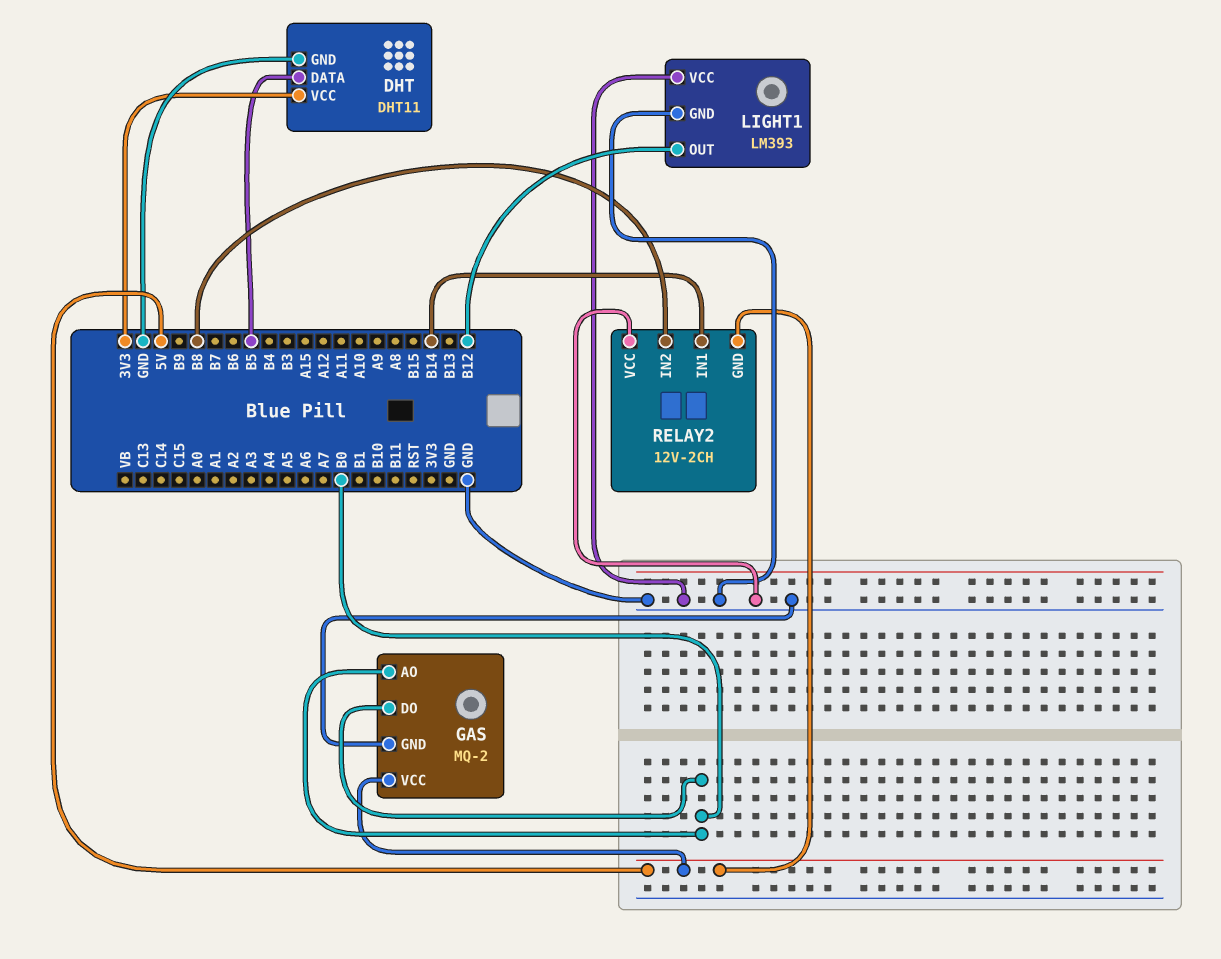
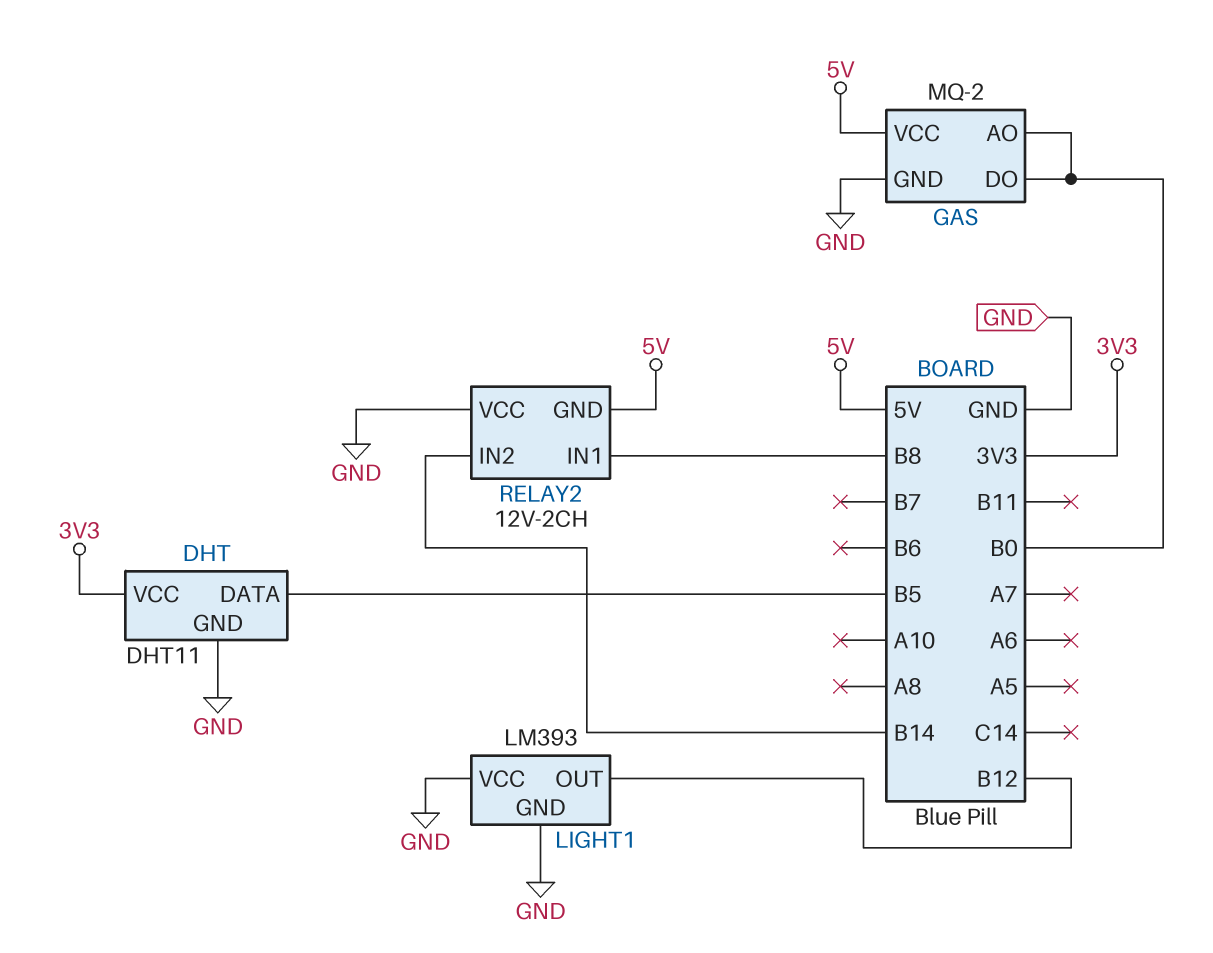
RELAY2 pin IN1: B14 -> B8
RELAY2 pin IN2: B8 -> B14

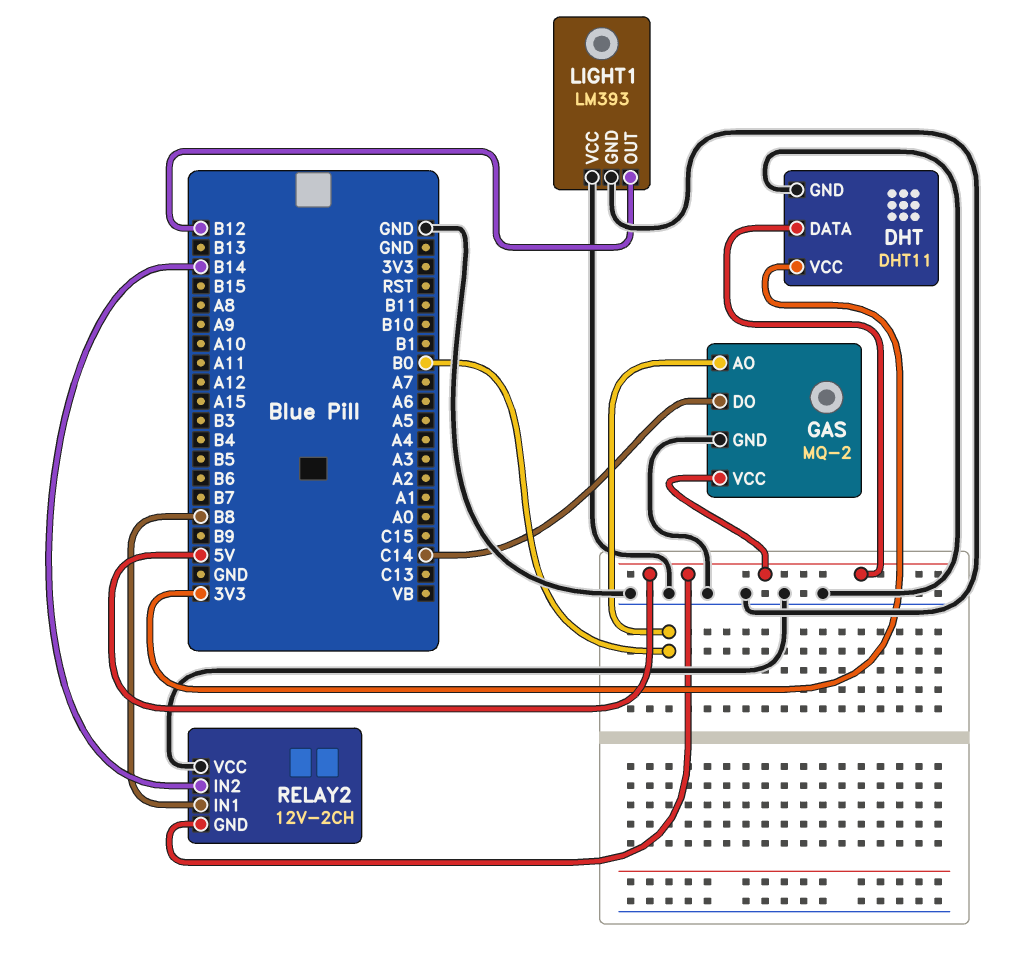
DHT pin DATA: B5 -> 5V
GAS pin DO: B0 -> C14

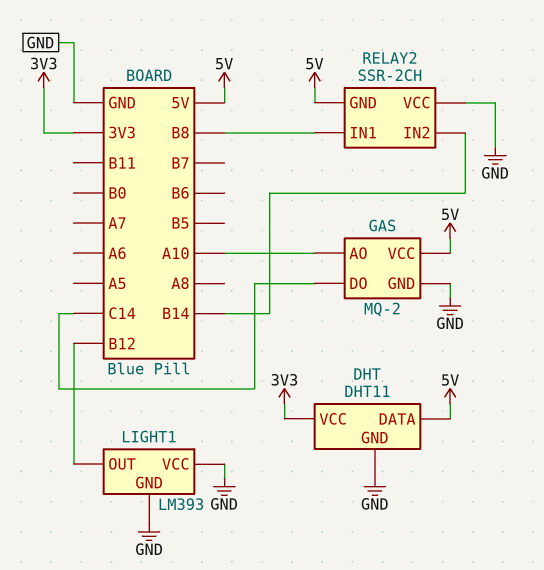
GAS pin AO: B0 -> A10
RELAY2: 12V-2CH -> SSR-2CH

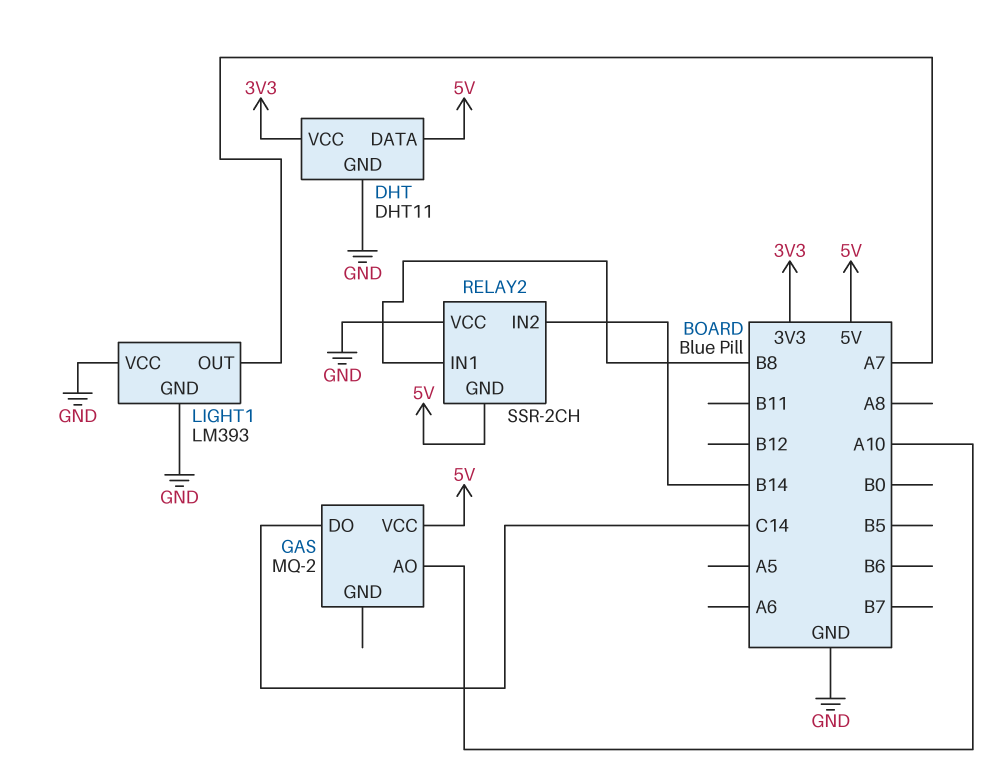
GAS pin GND: GND -> none
LIGHT1 pin OUT: B12 -> A7

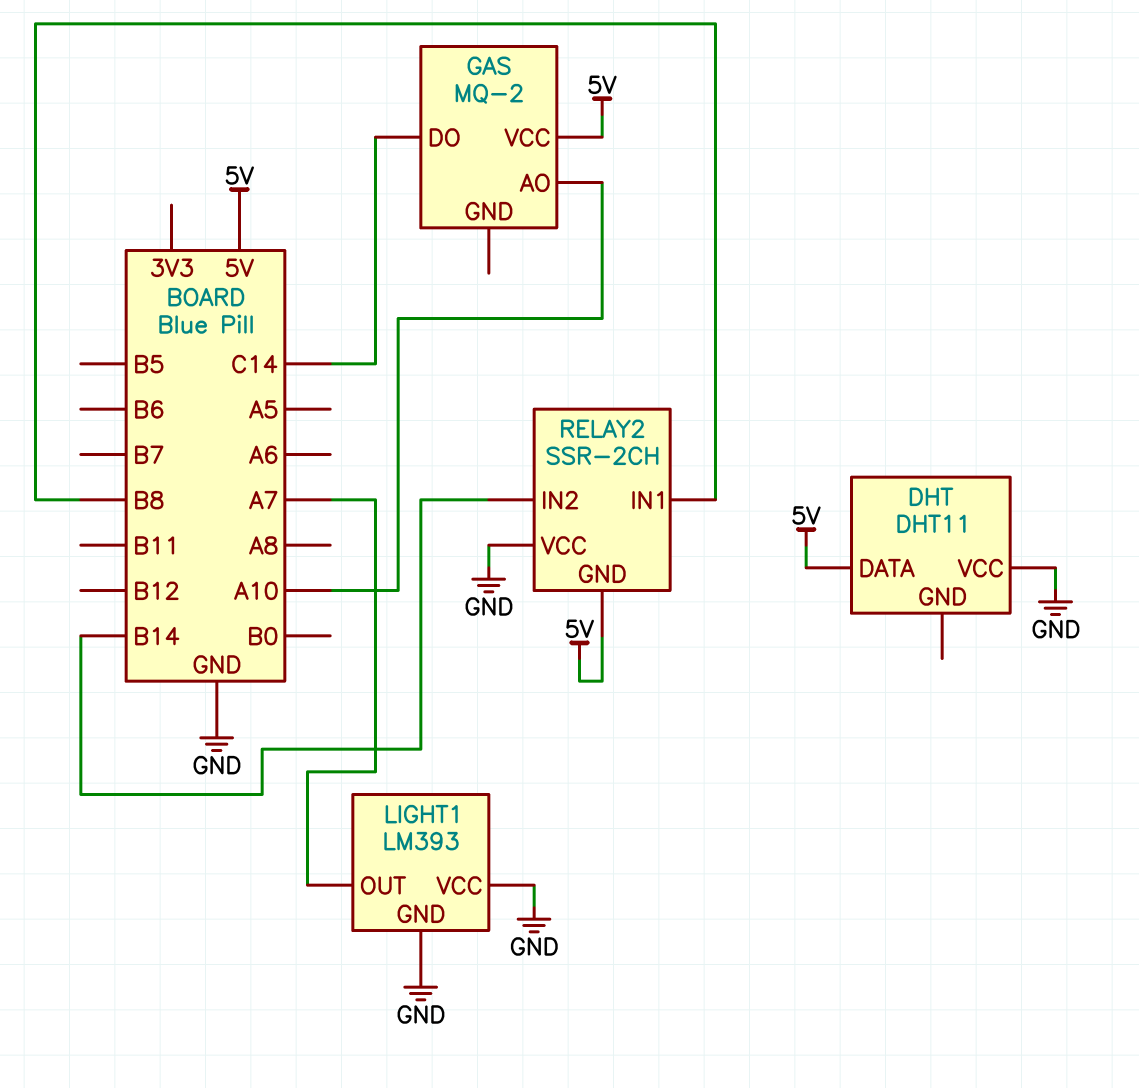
DHT pin GND: GND -> none
DHT pin VCC: 3V3 -> GND

